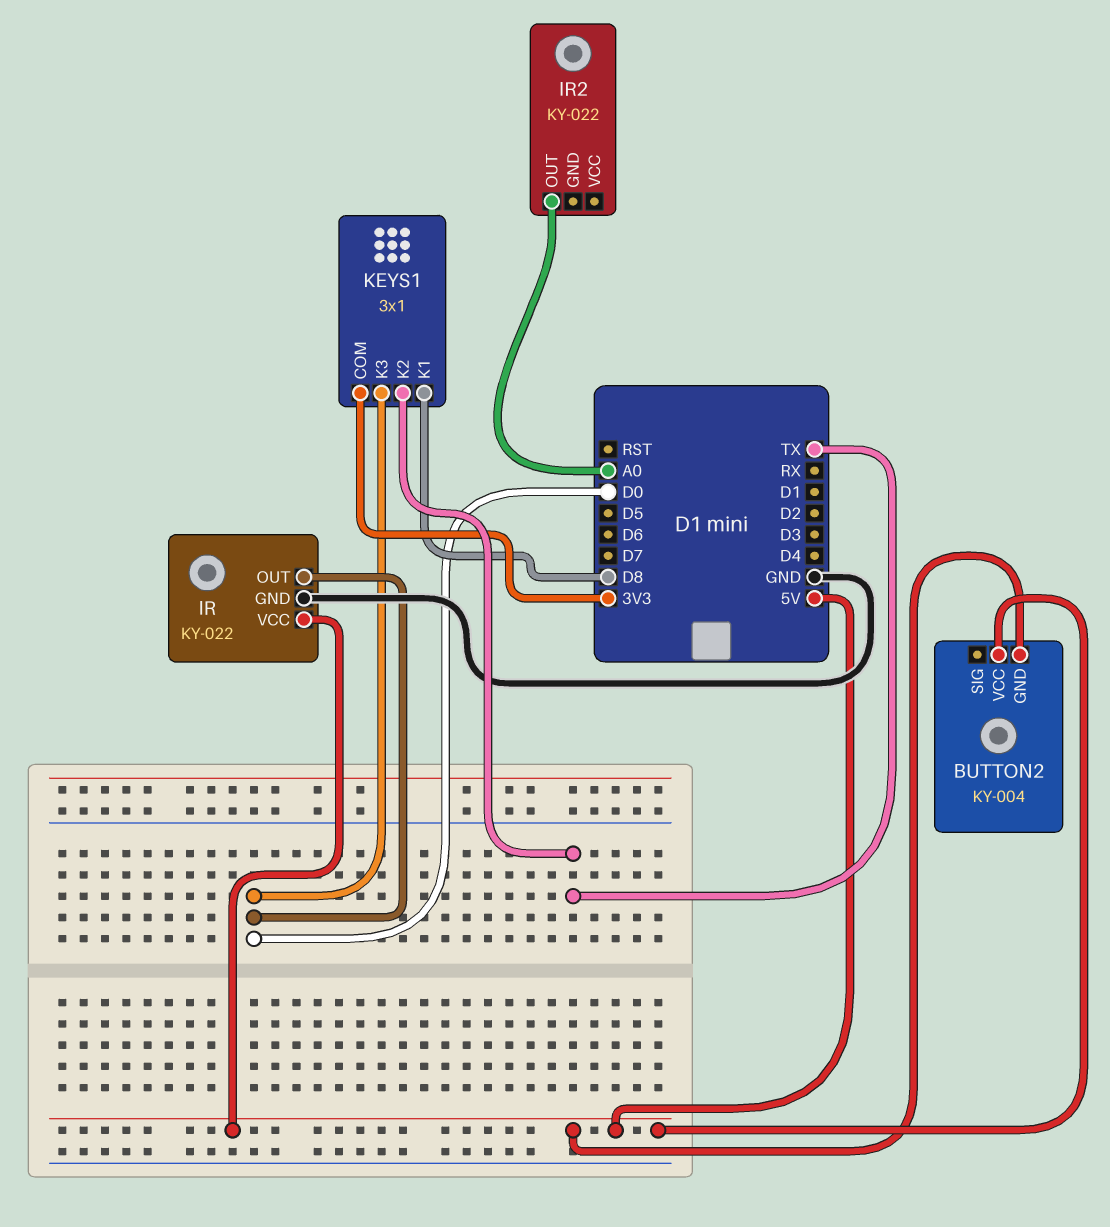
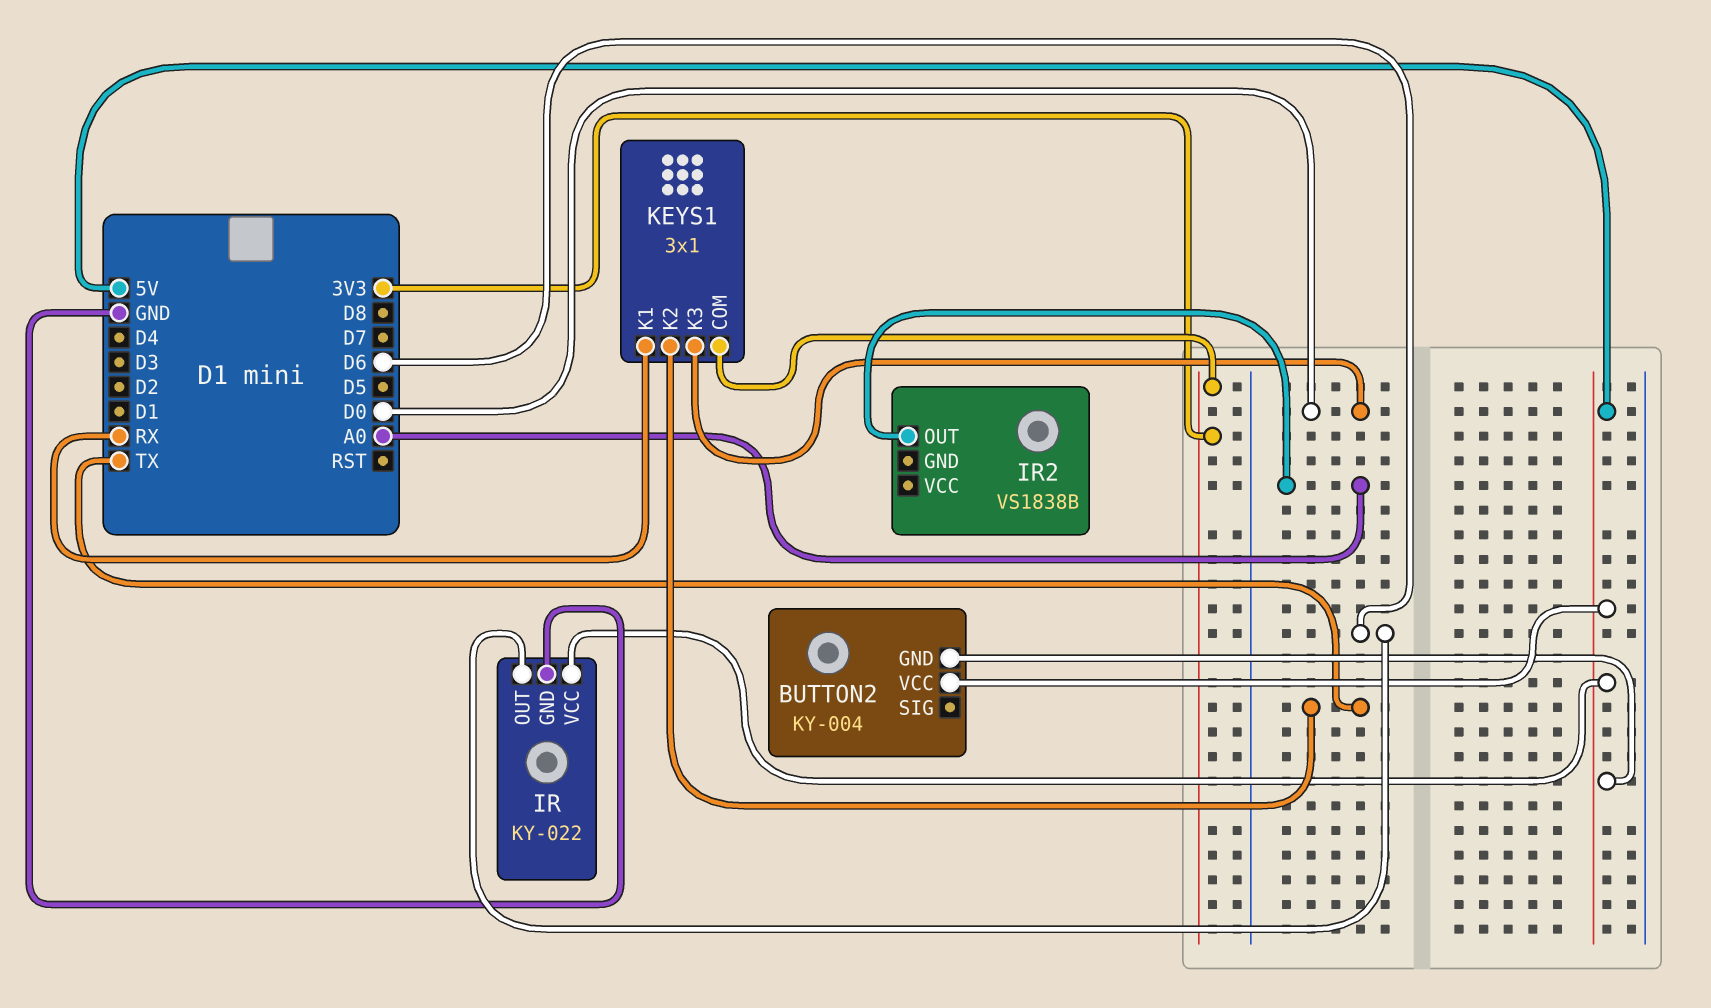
IR pin OUT: D0 -> D6
IR2: KY-022 -> VS1838B
KEYS1 pin K1: D8 -> RX

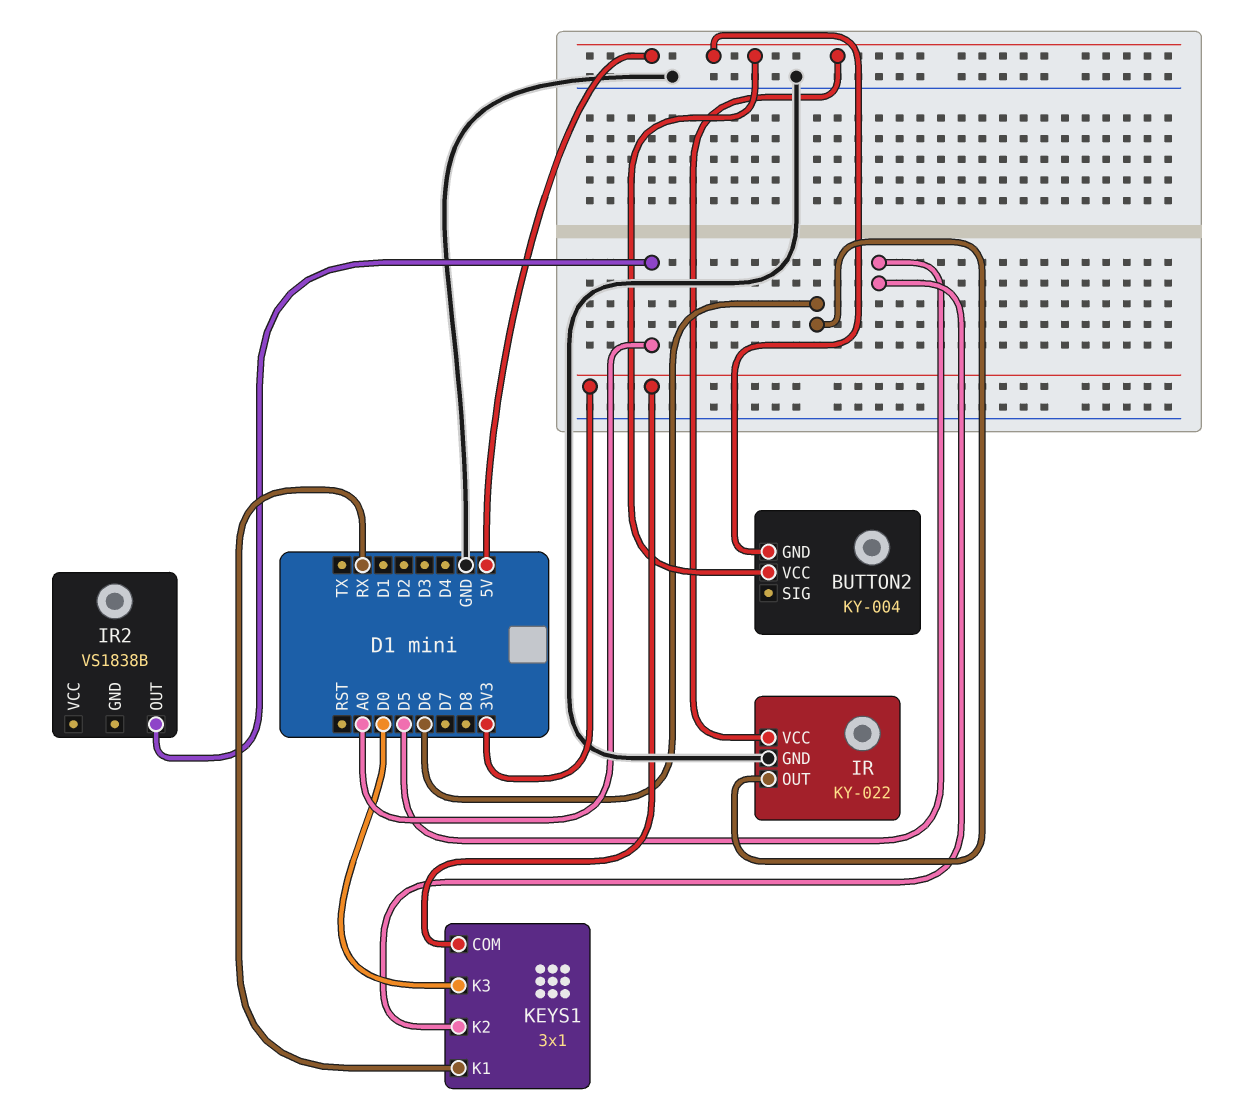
KEYS1 pin K2: TX -> D5

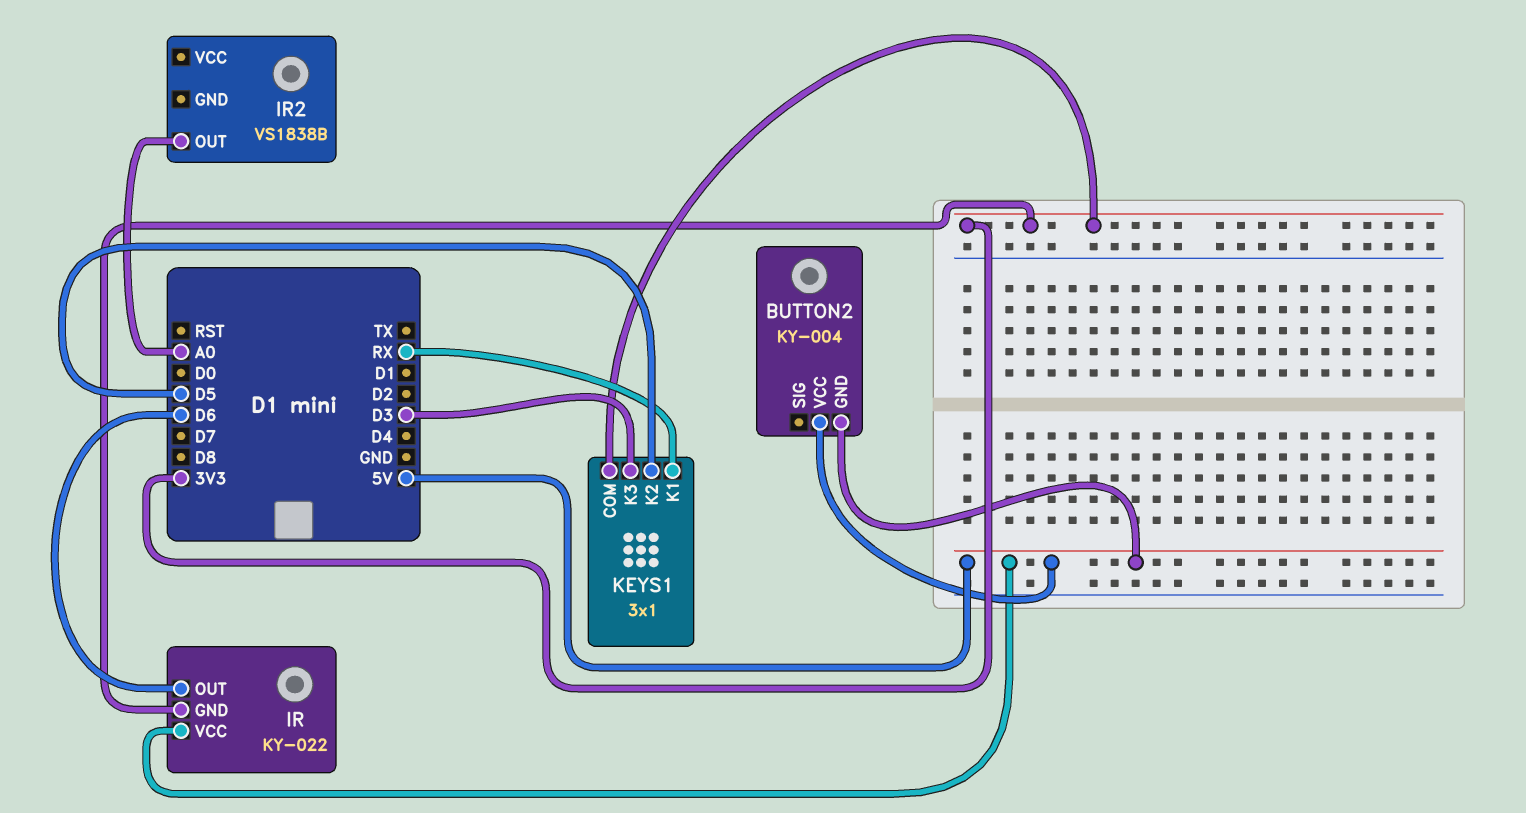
IR pin GND: GND -> 3V3
KEYS1 pin K3: D0 -> D3

